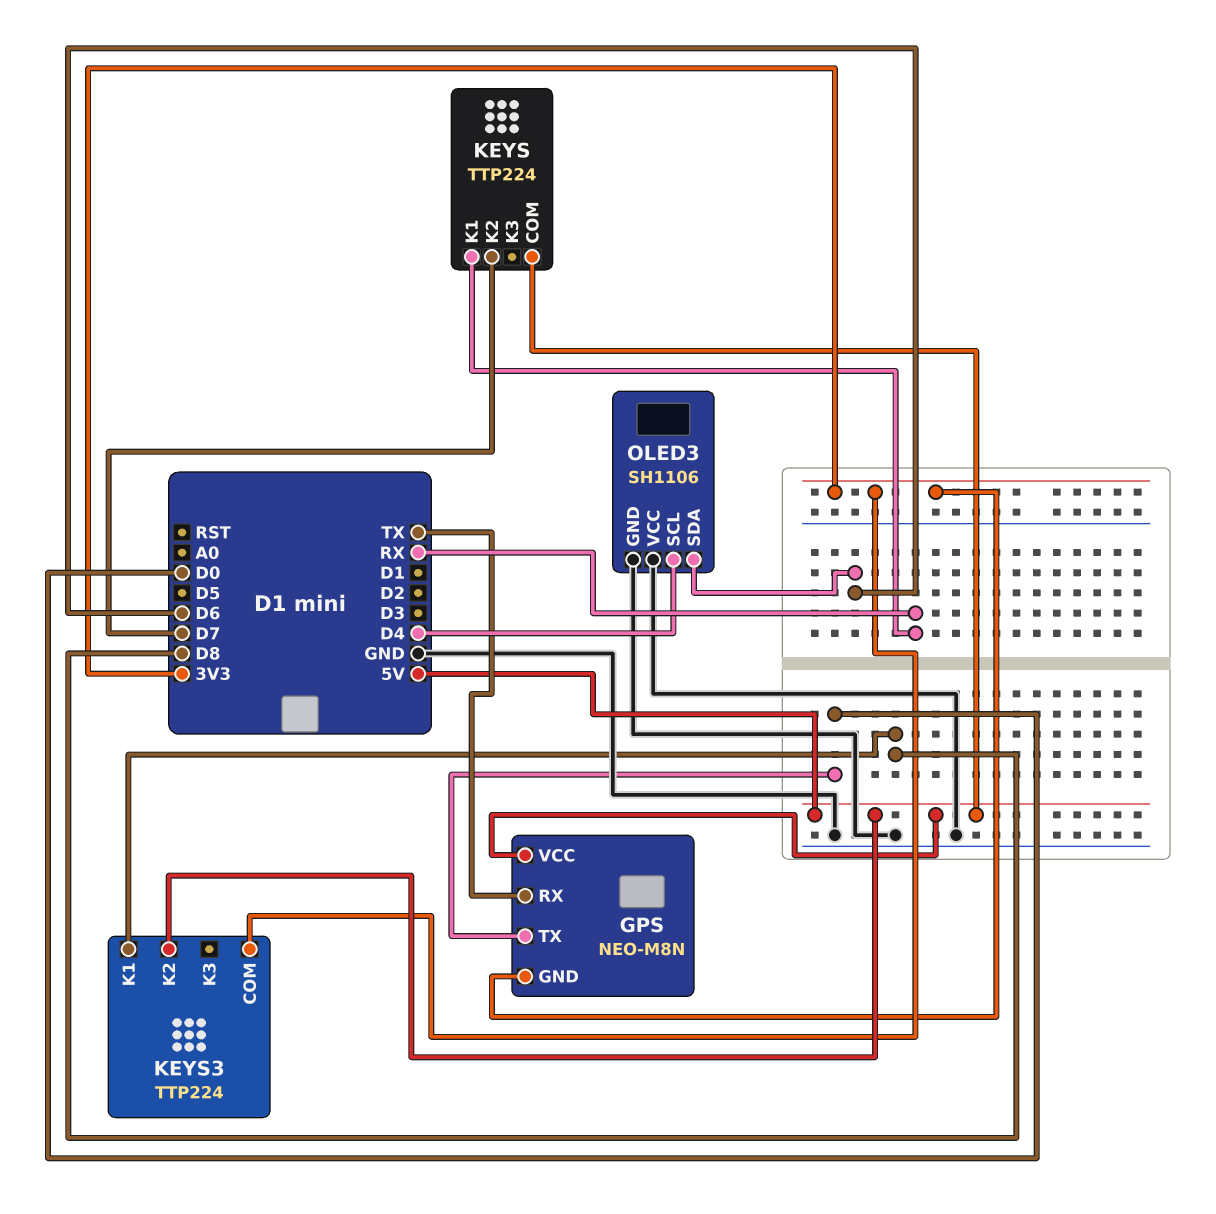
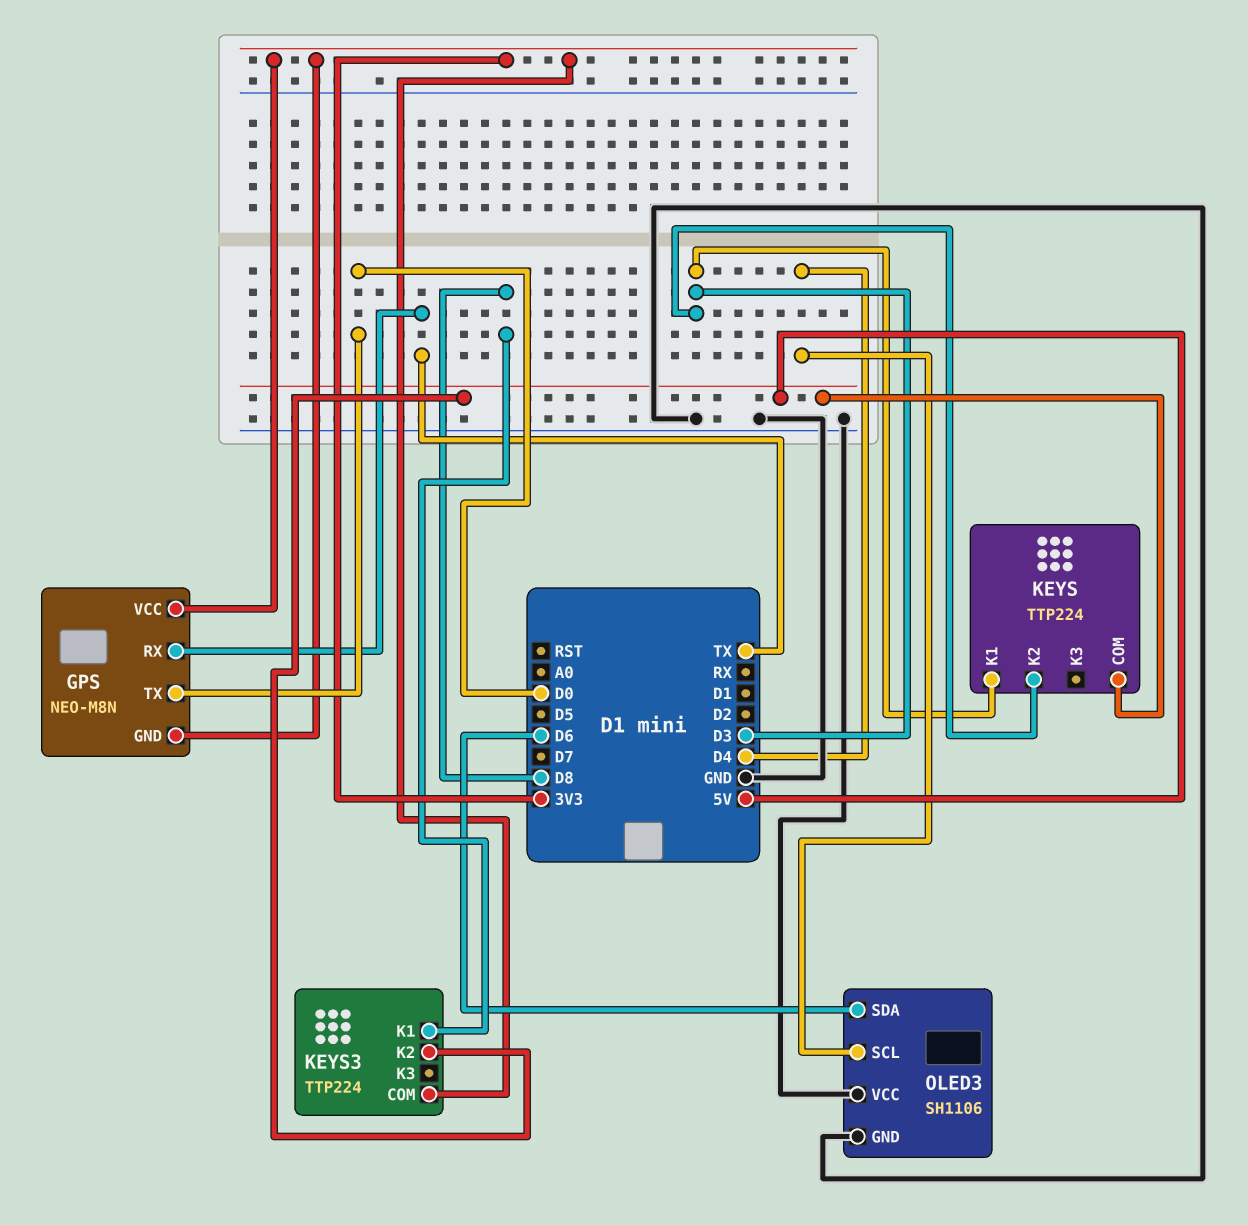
GPS pin VCC: 5V -> 3V3
KEYS pin K1: RX -> D3
KEYS pin K2: D7 -> D3

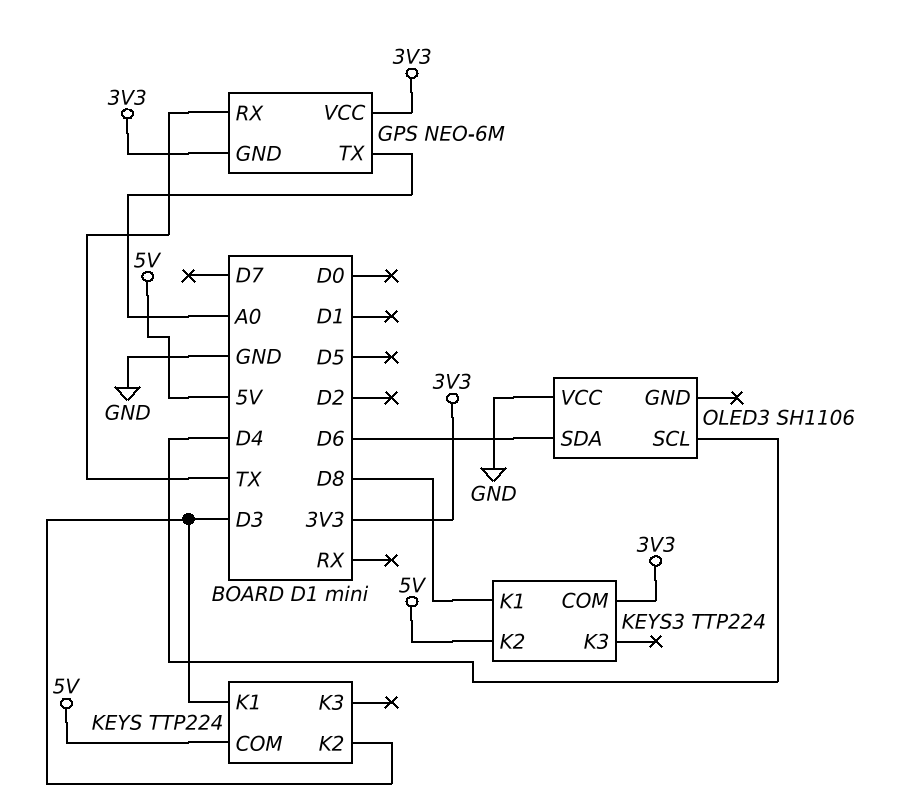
GPS: NEO-M8N -> NEO-6M
GPS pin TX: D0 -> A0
OLED3 pin GND: GND -> none

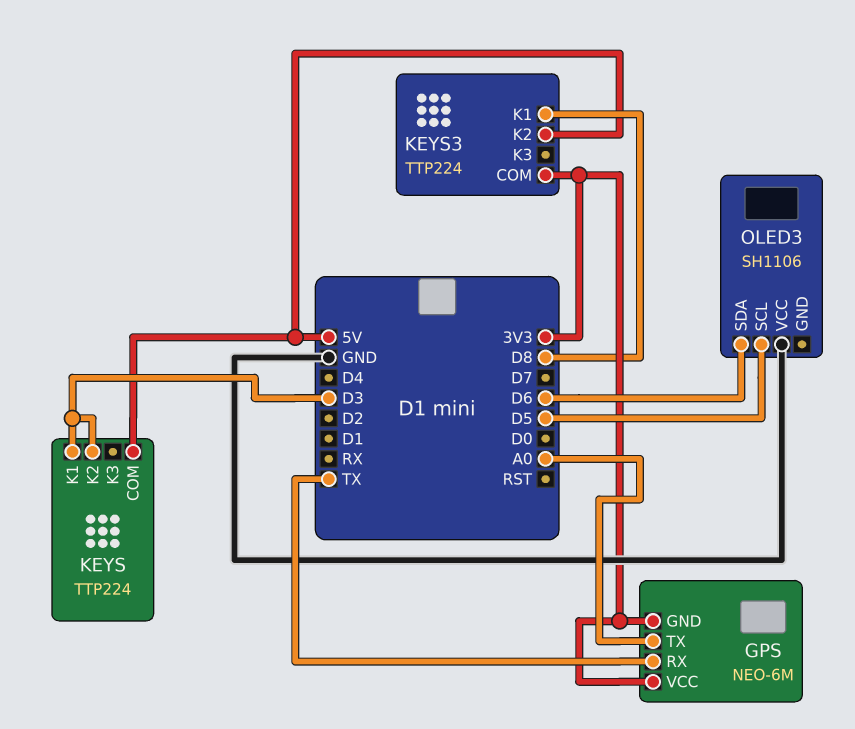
OLED3 pin SCL: D4 -> D5

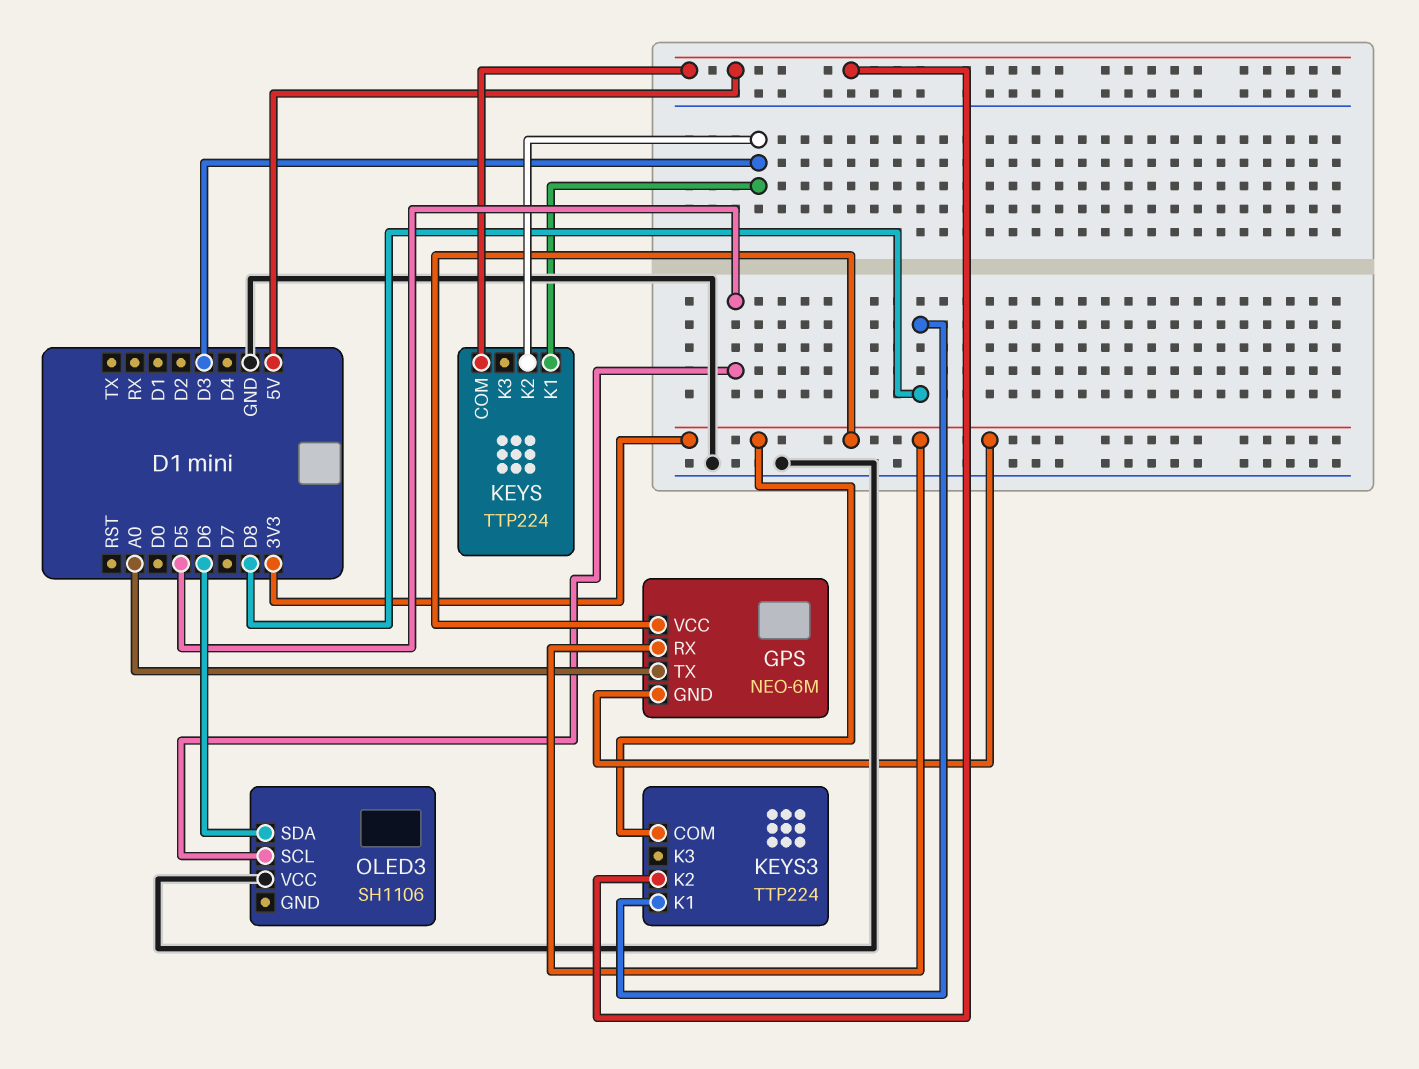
GPS pin RX: TX -> 3V3

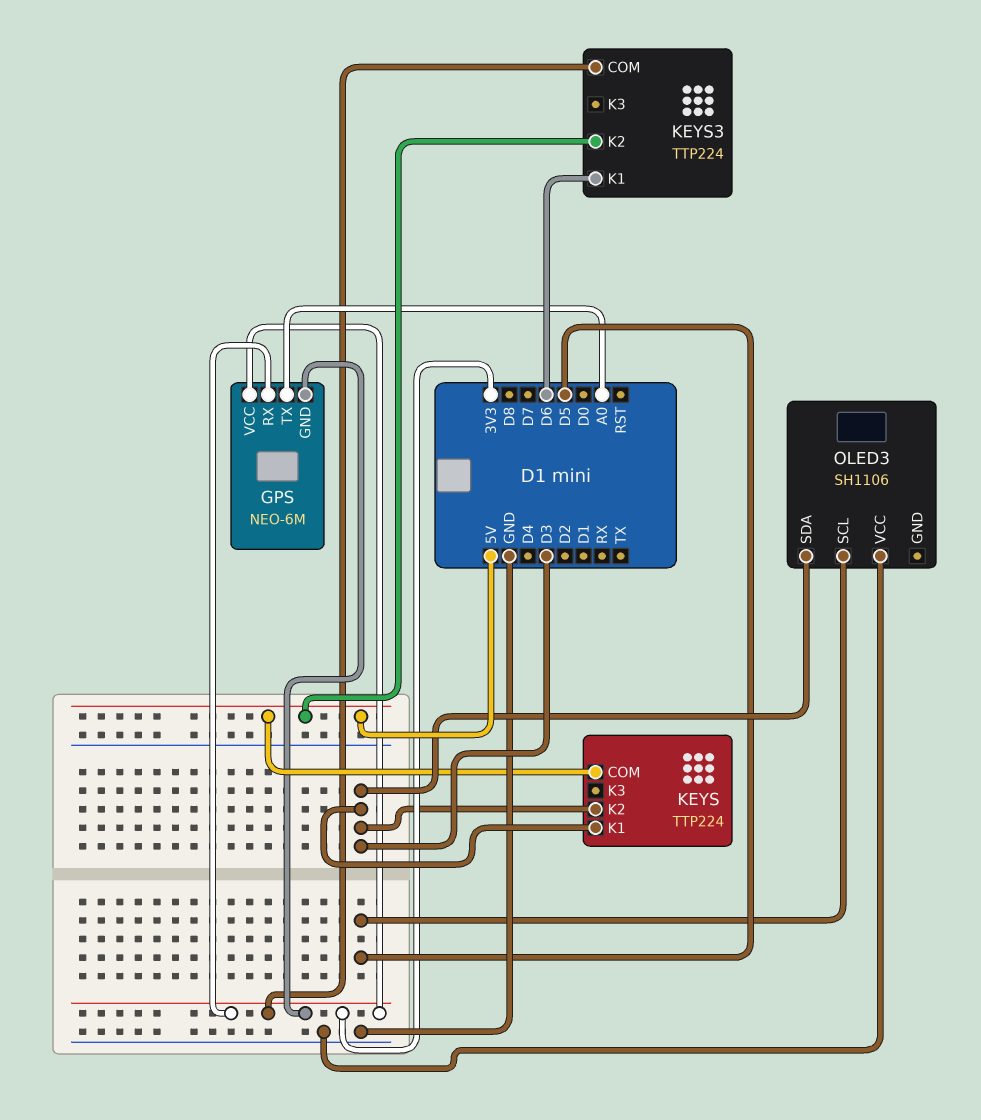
KEYS3 pin K1: D8 -> D6
OLED3 pin SDA: D6 -> D3

